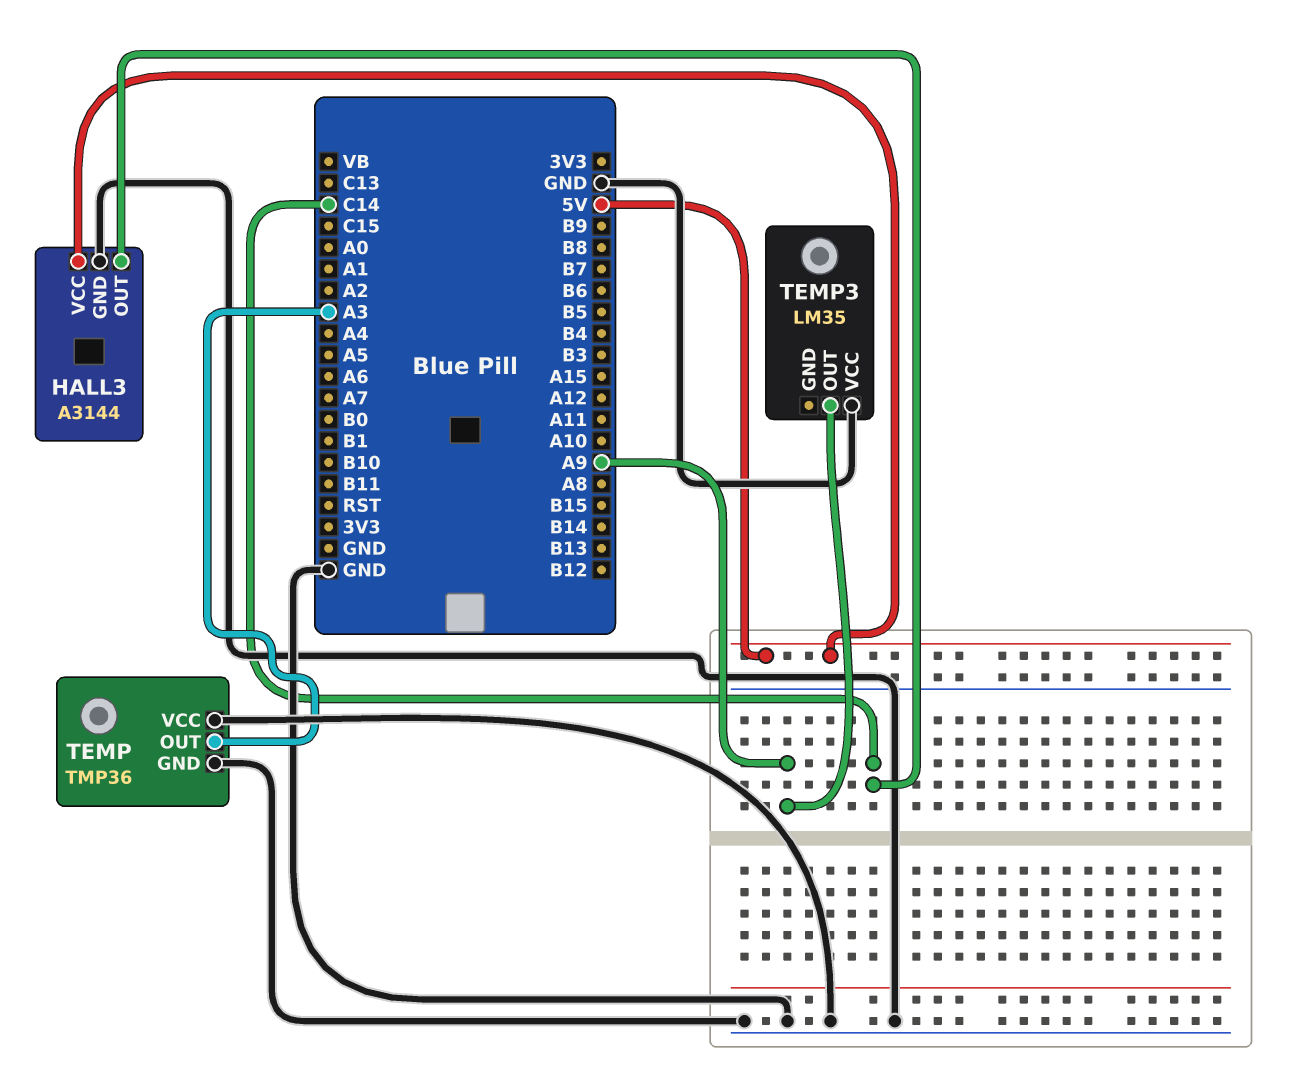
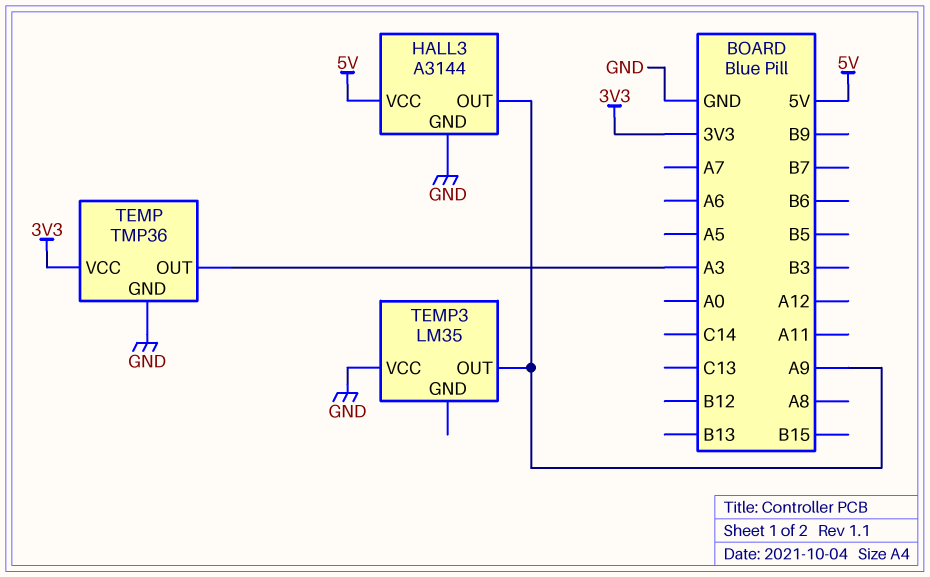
HALL3 pin OUT: C14 -> A9
TEMP pin VCC: GND -> 3V3

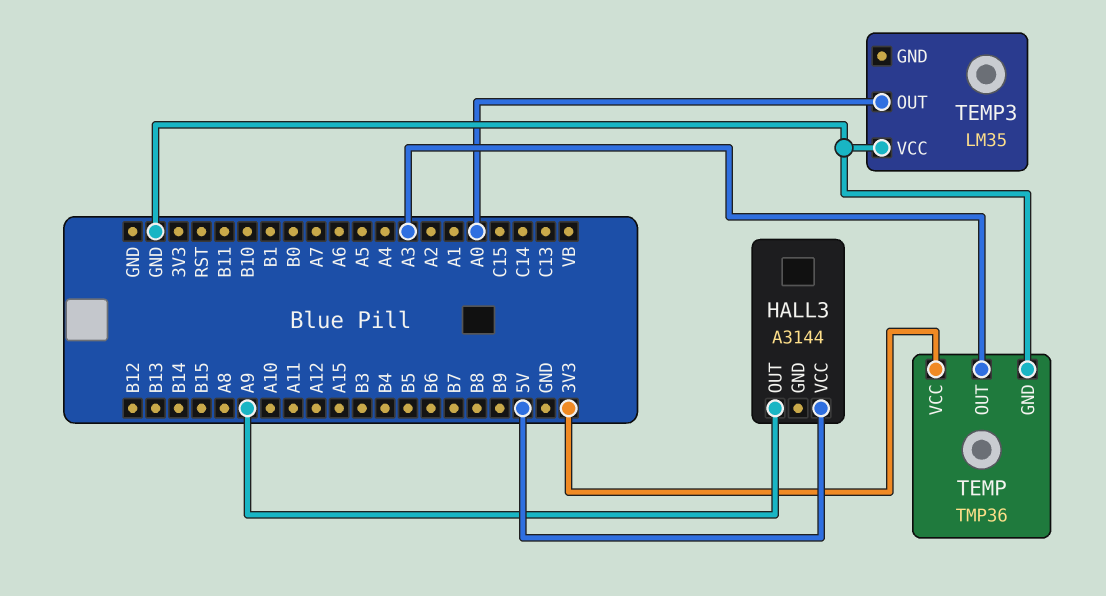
HALL3 pin GND: GND -> none
TEMP3 pin OUT: A9 -> A0

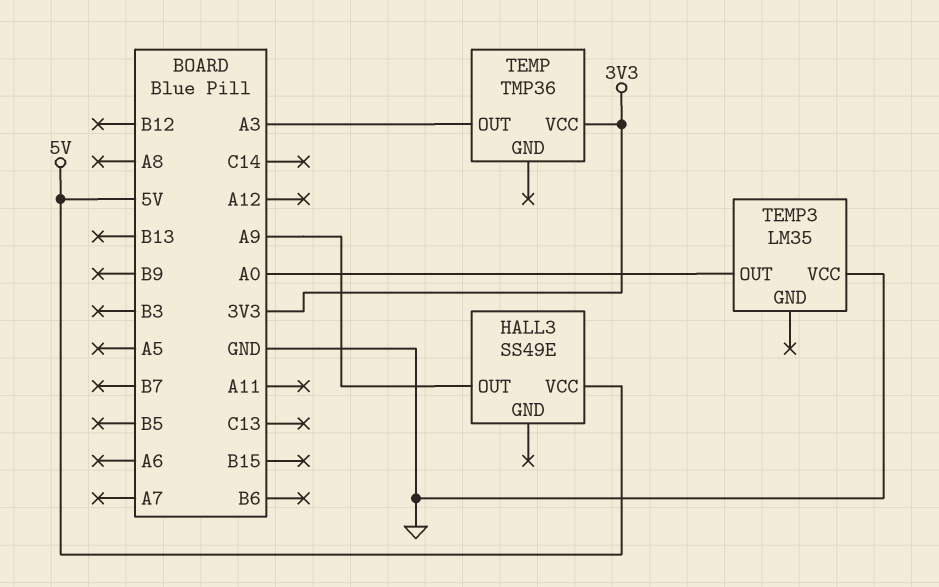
HALL3: A3144 -> SS49E
TEMP pin GND: GND -> none

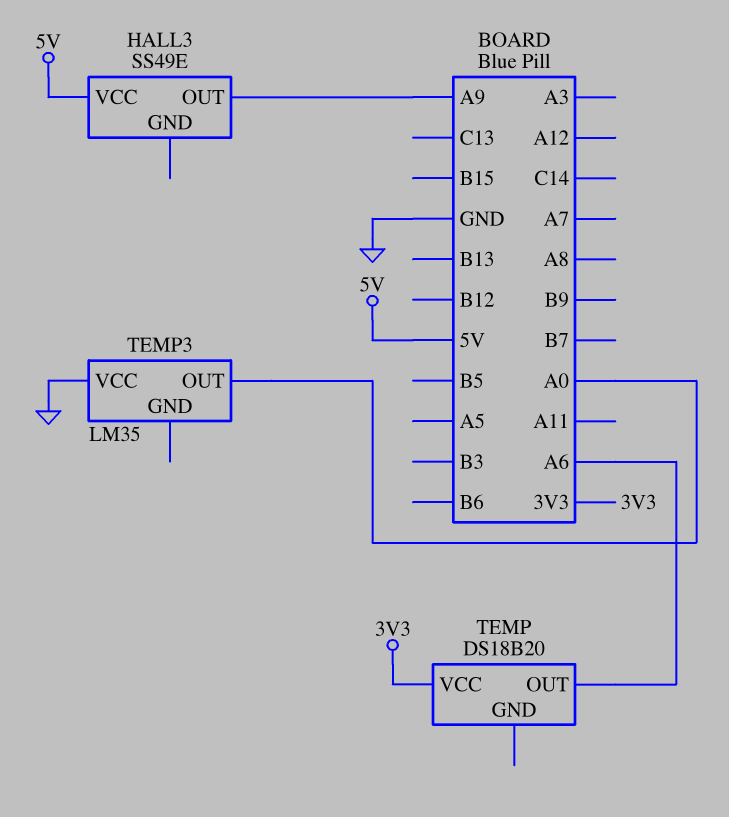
TEMP: TMP36 -> DS18B20
TEMP pin OUT: A3 -> A6

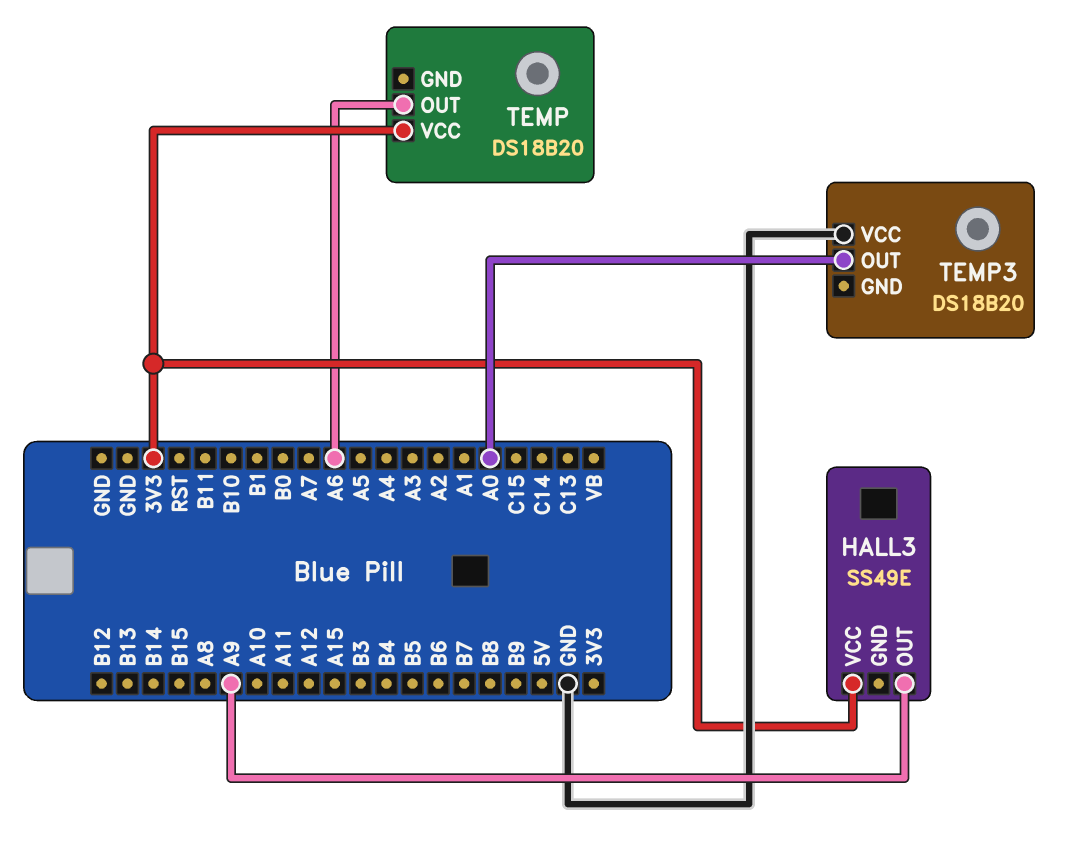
HALL3 pin VCC: 5V -> 3V3
TEMP3: LM35 -> DS18B20

